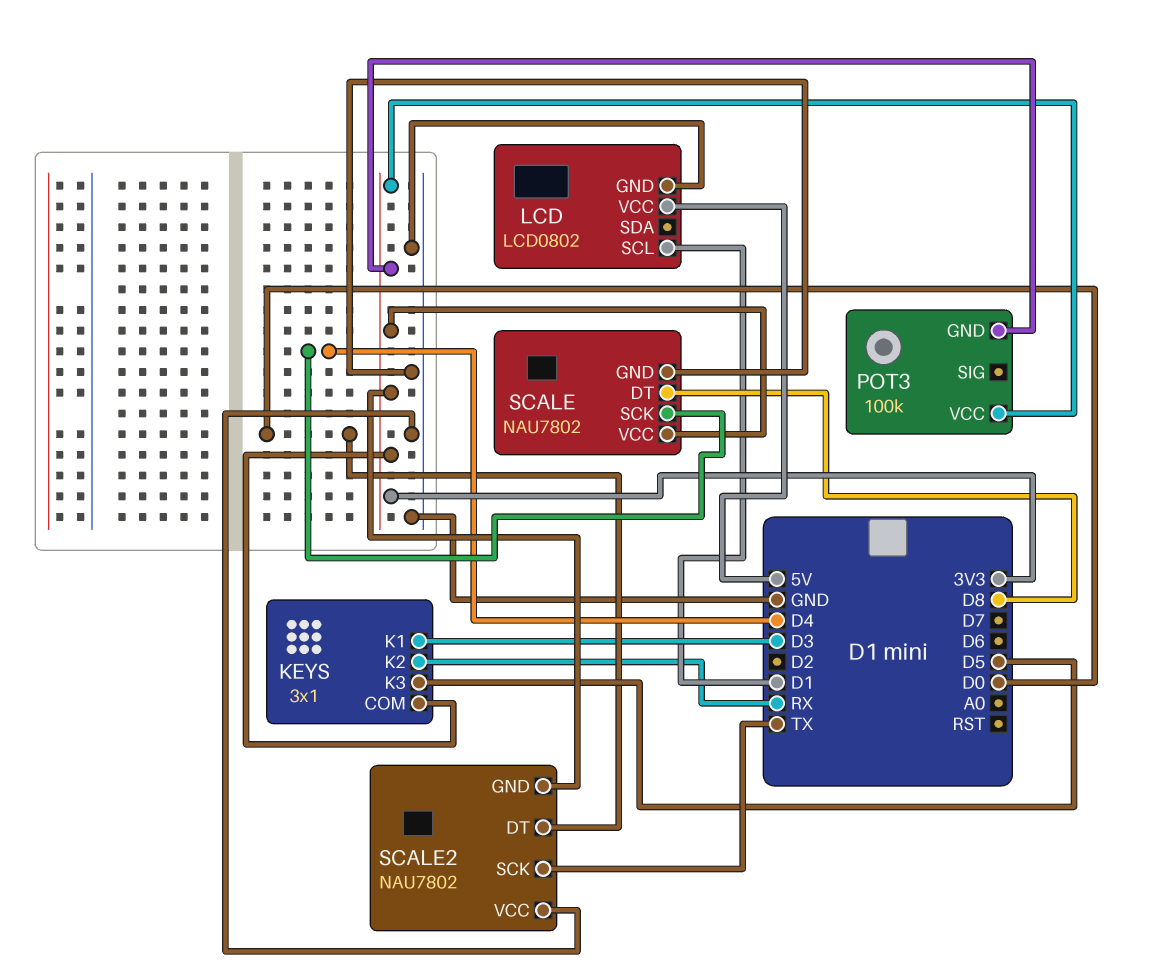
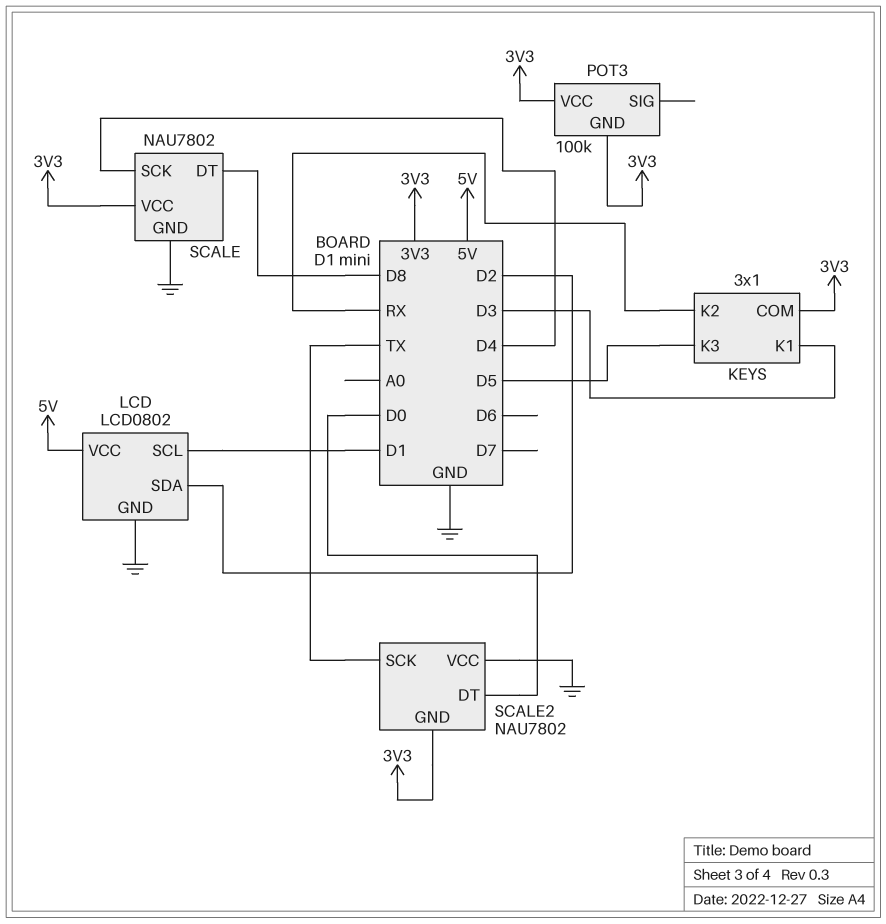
LCD pin SDA: none -> D2

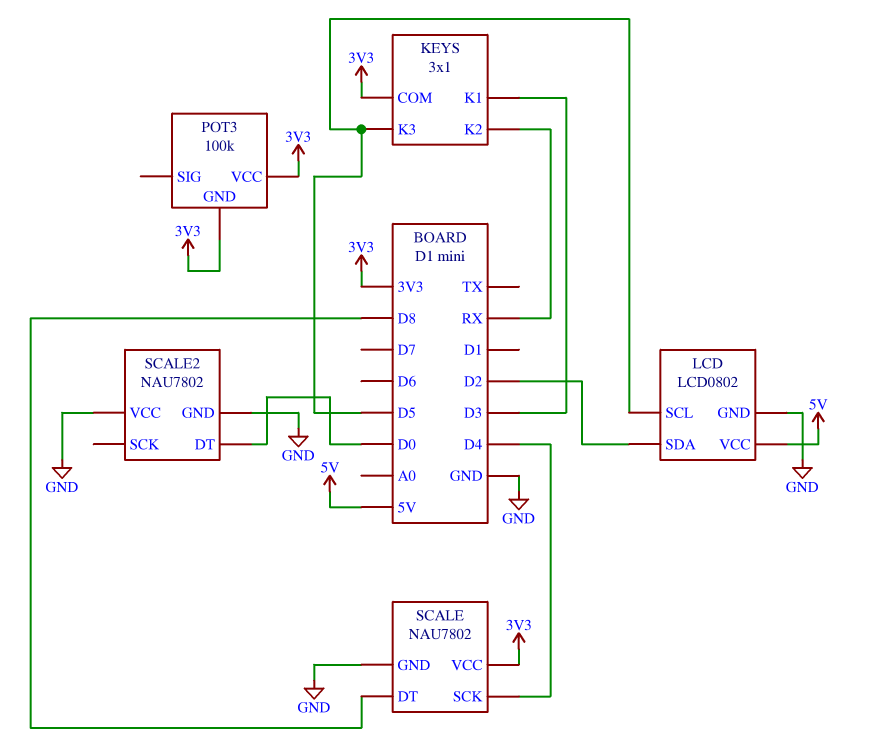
LCD pin SCL: D1 -> D5
SCALE2 pin GND: 3V3 -> GND
SCALE2 pin SCK: TX -> none

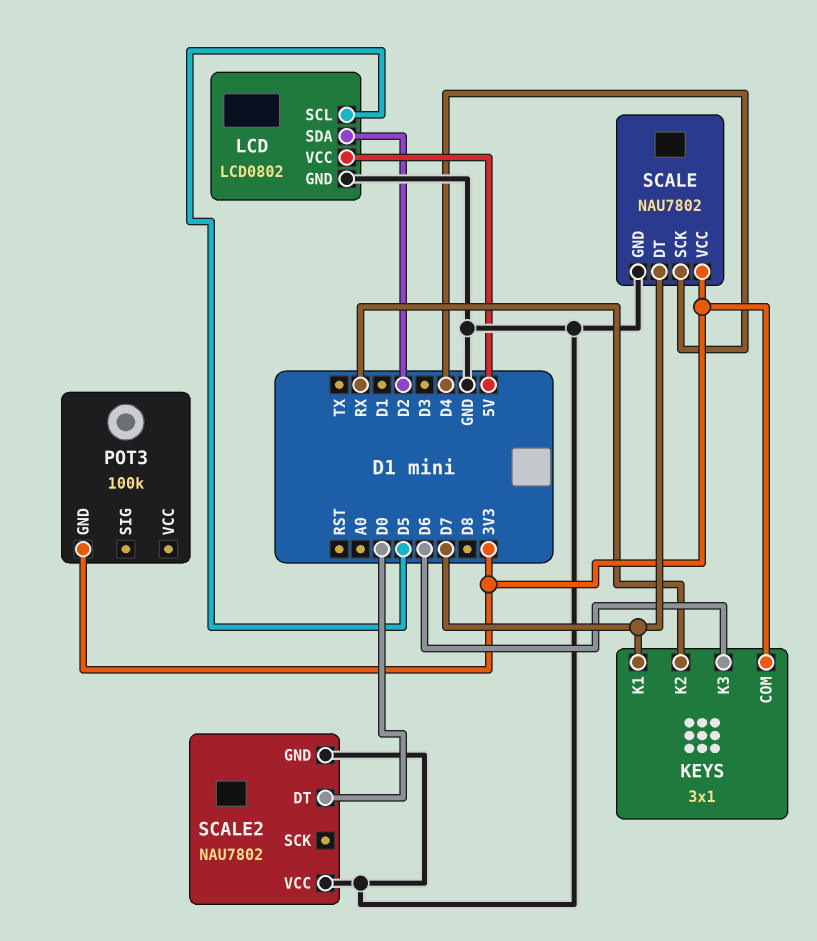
KEYS pin K1: D3 -> D7
KEYS pin K3: D5 -> D6
POT3 pin VCC: 3V3 -> none
SCALE pin DT: D8 -> D7

